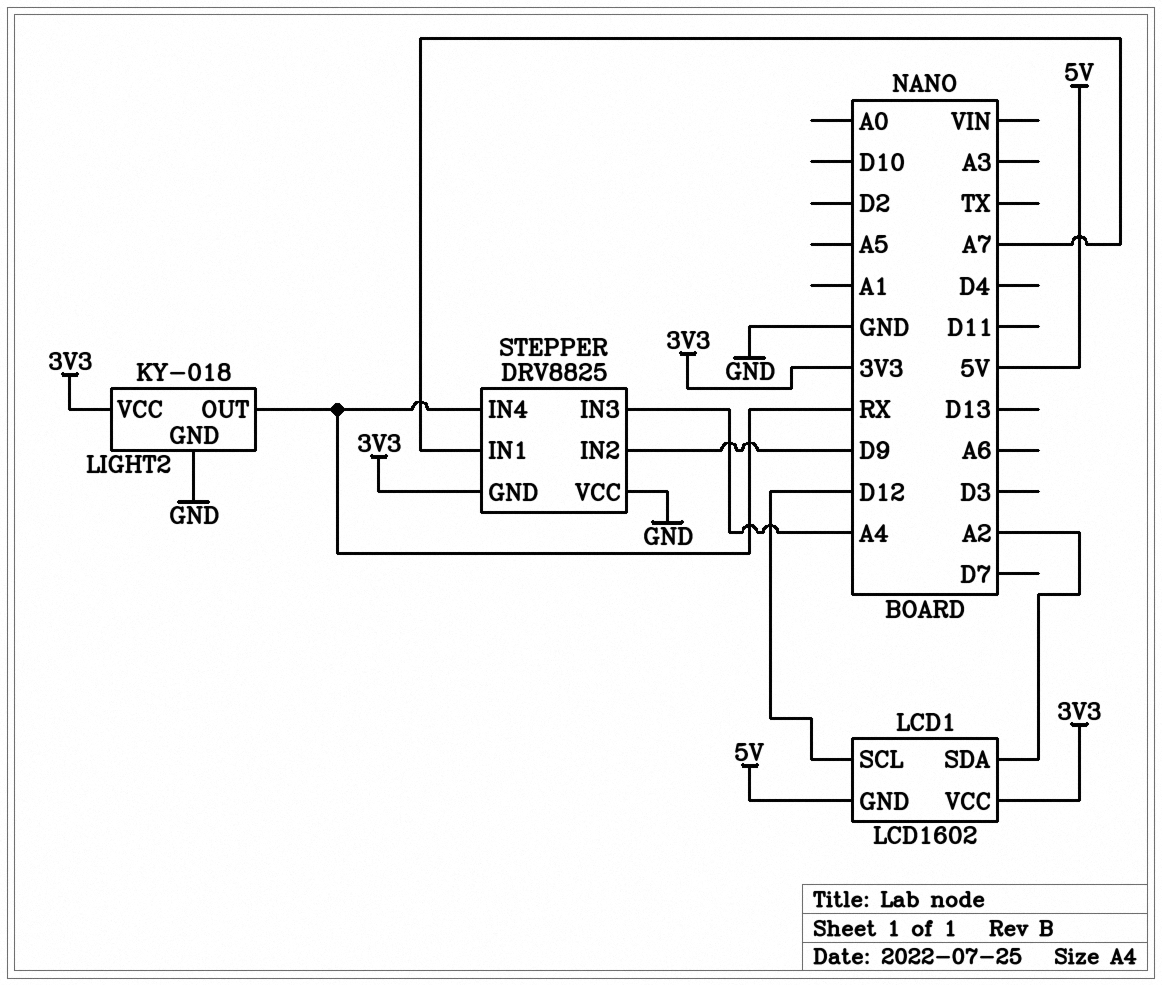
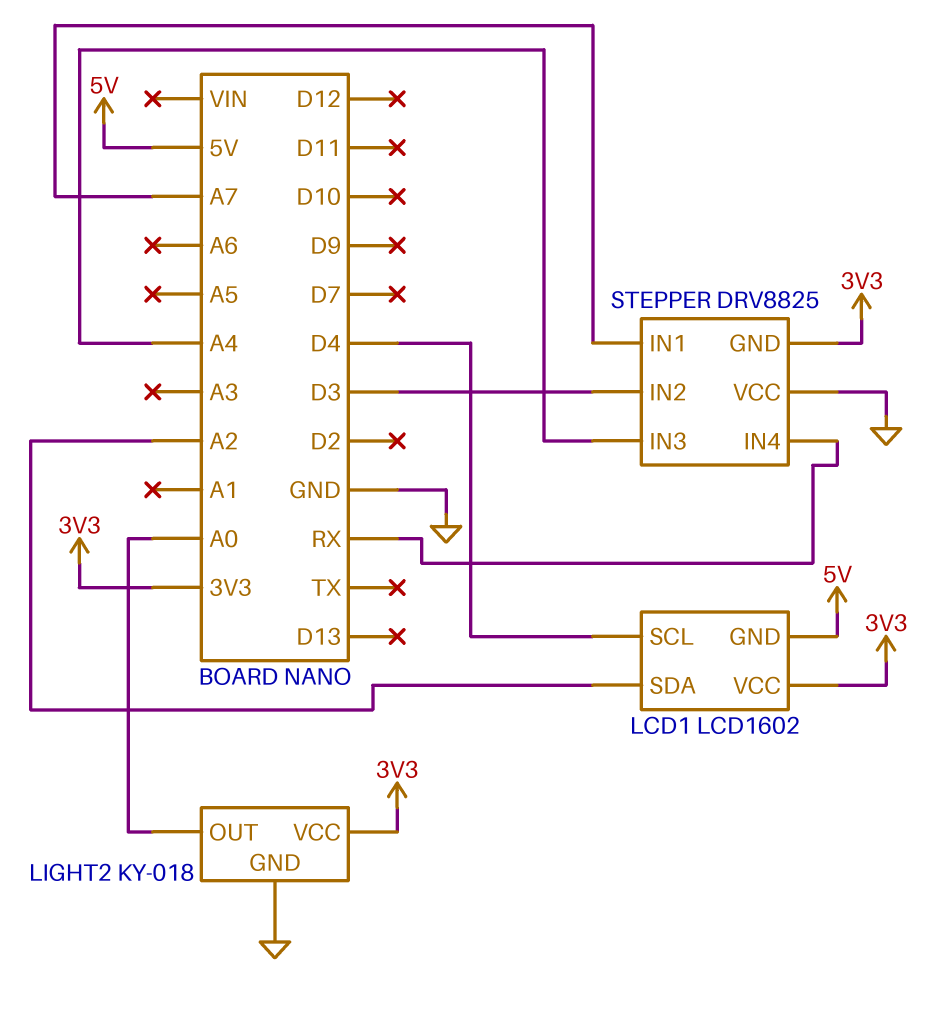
LCD1 pin SCL: D12 -> D4
LIGHT2 pin OUT: RX -> A0
STEPPER pin IN2: D9 -> D3

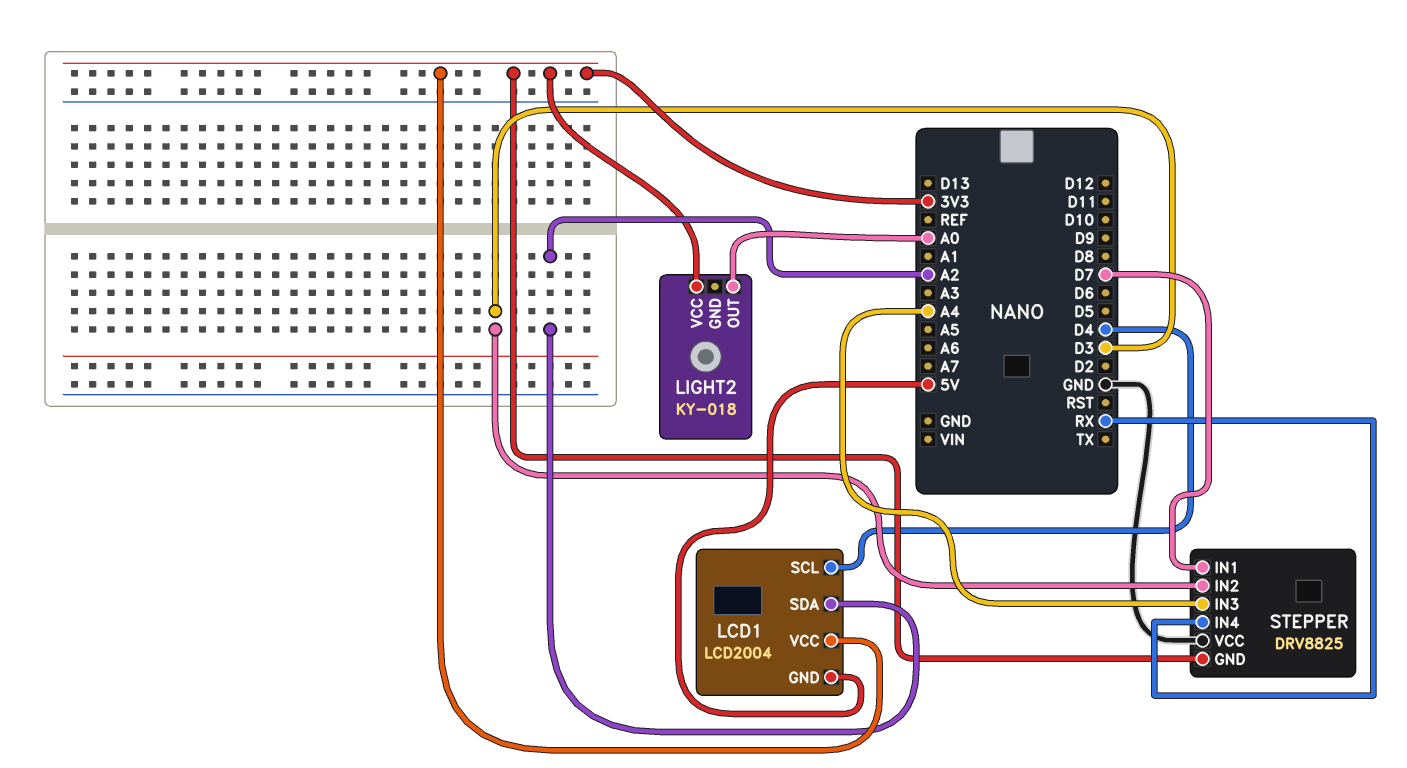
LCD1: LCD1602 -> LCD2004
LIGHT2 pin GND: GND -> none
STEPPER pin IN1: A7 -> D7

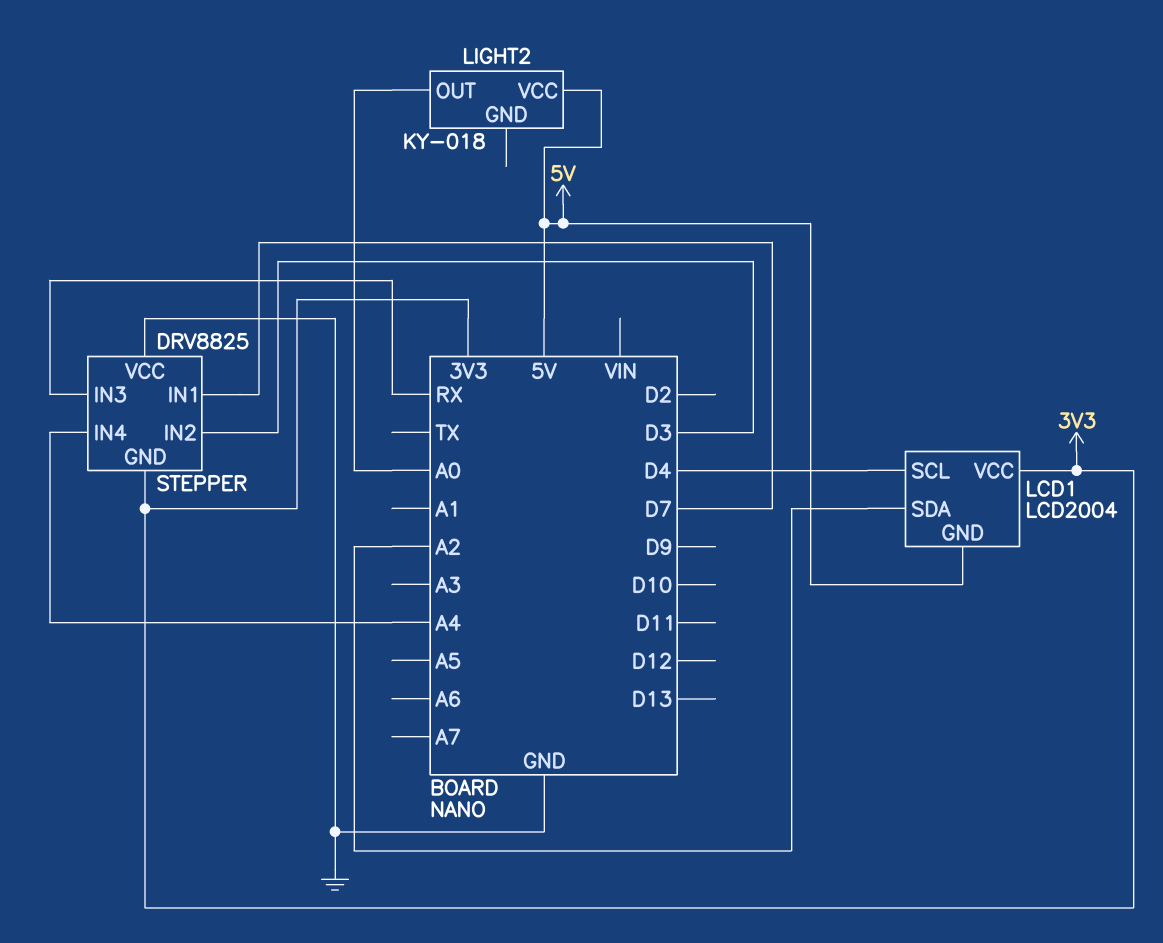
LIGHT2 pin VCC: 3V3 -> 5V
STEPPER pin IN3: A4 -> RX
STEPPER pin IN4: RX -> A4

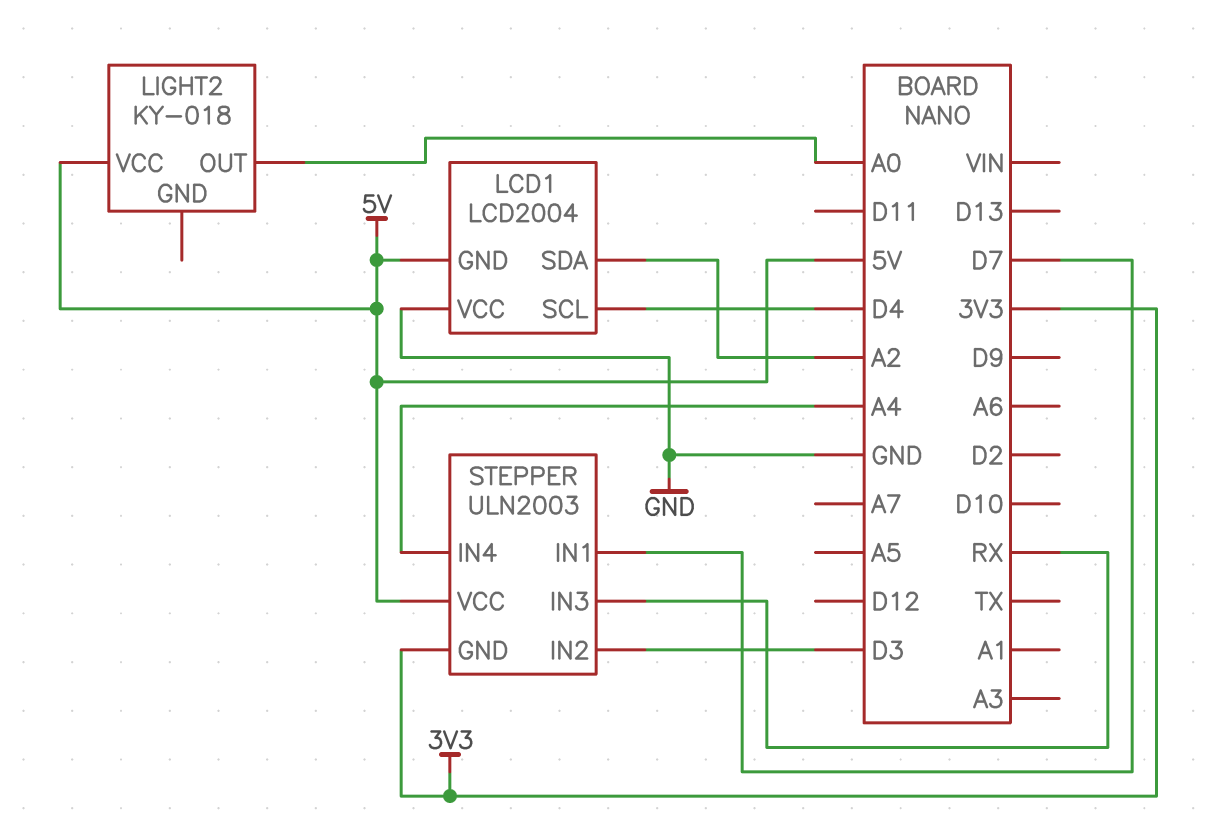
LCD1 pin VCC: 3V3 -> GND
STEPPER: DRV8825 -> ULN2003
STEPPER pin VCC: GND -> 5V

